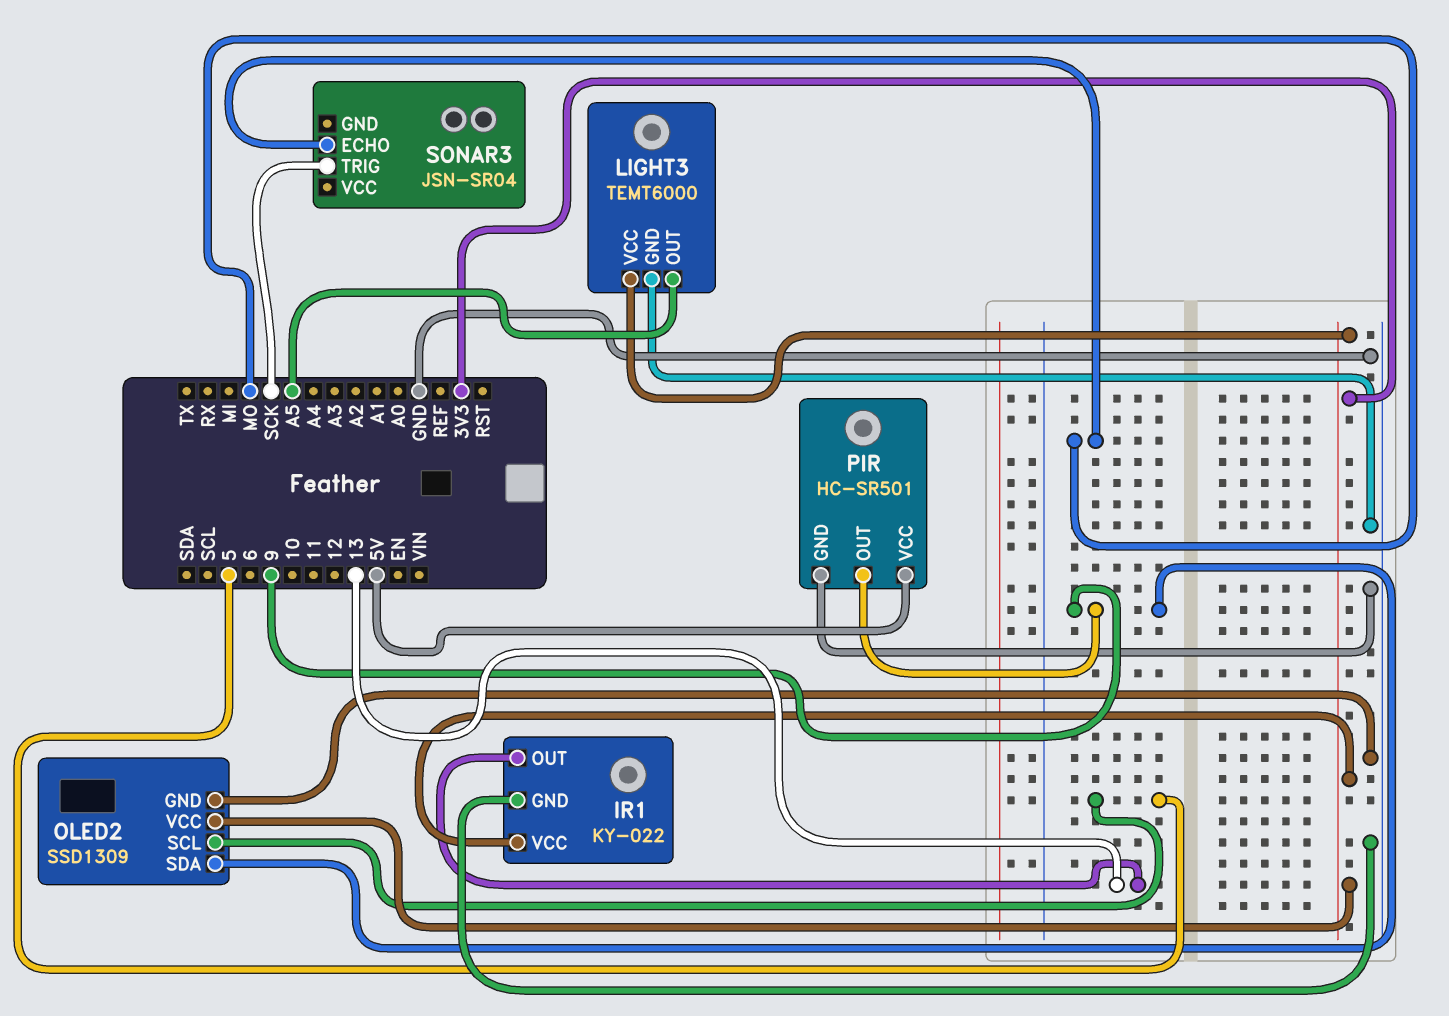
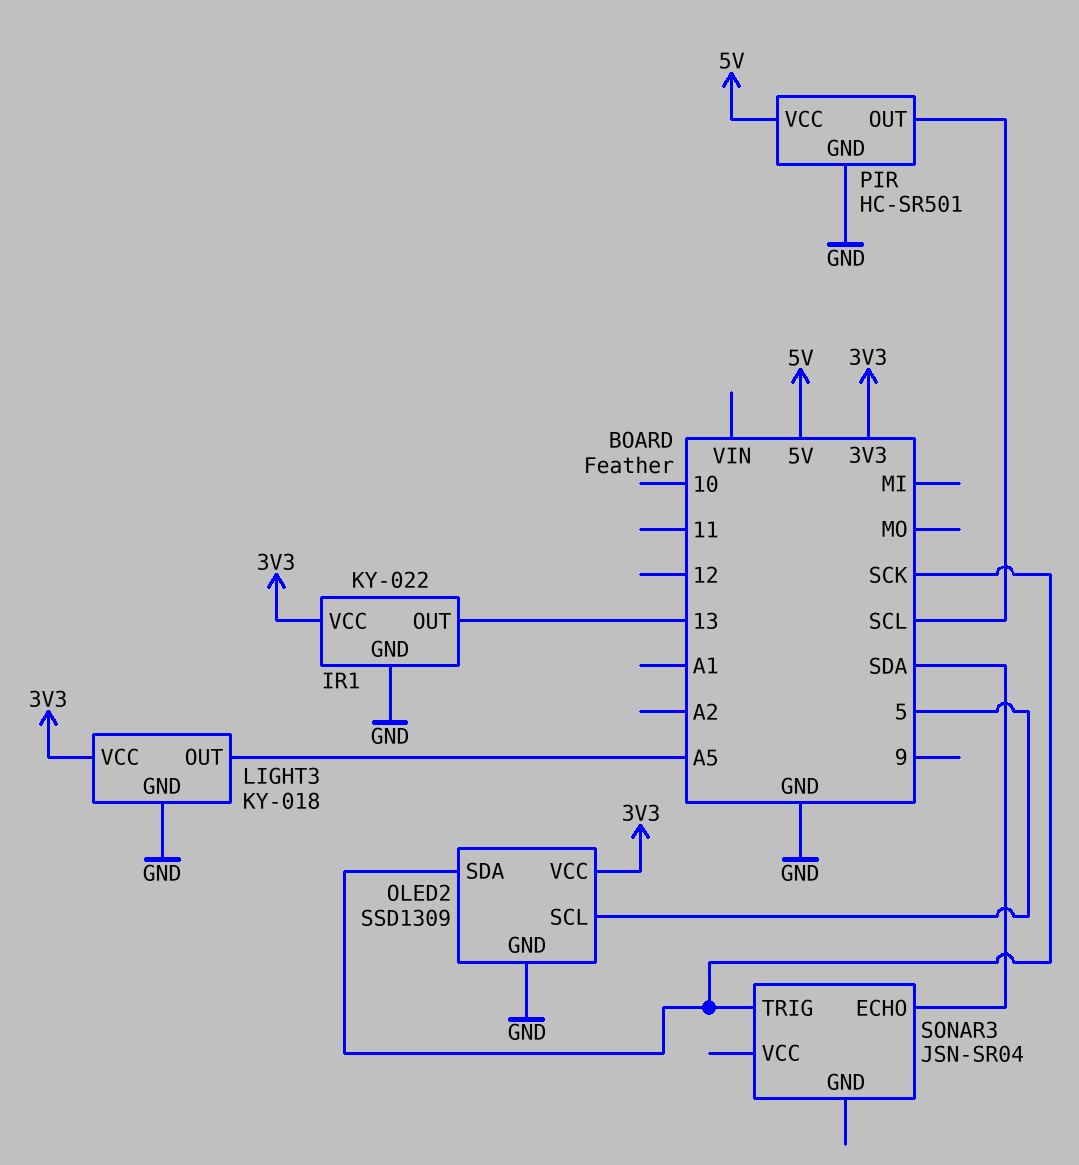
LIGHT3: TEMT6000 -> KY-018
OLED2 pin SDA: 9 -> SCK
PIR pin OUT: 9 -> SCL
SONAR3 pin ECHO: MO -> SDA

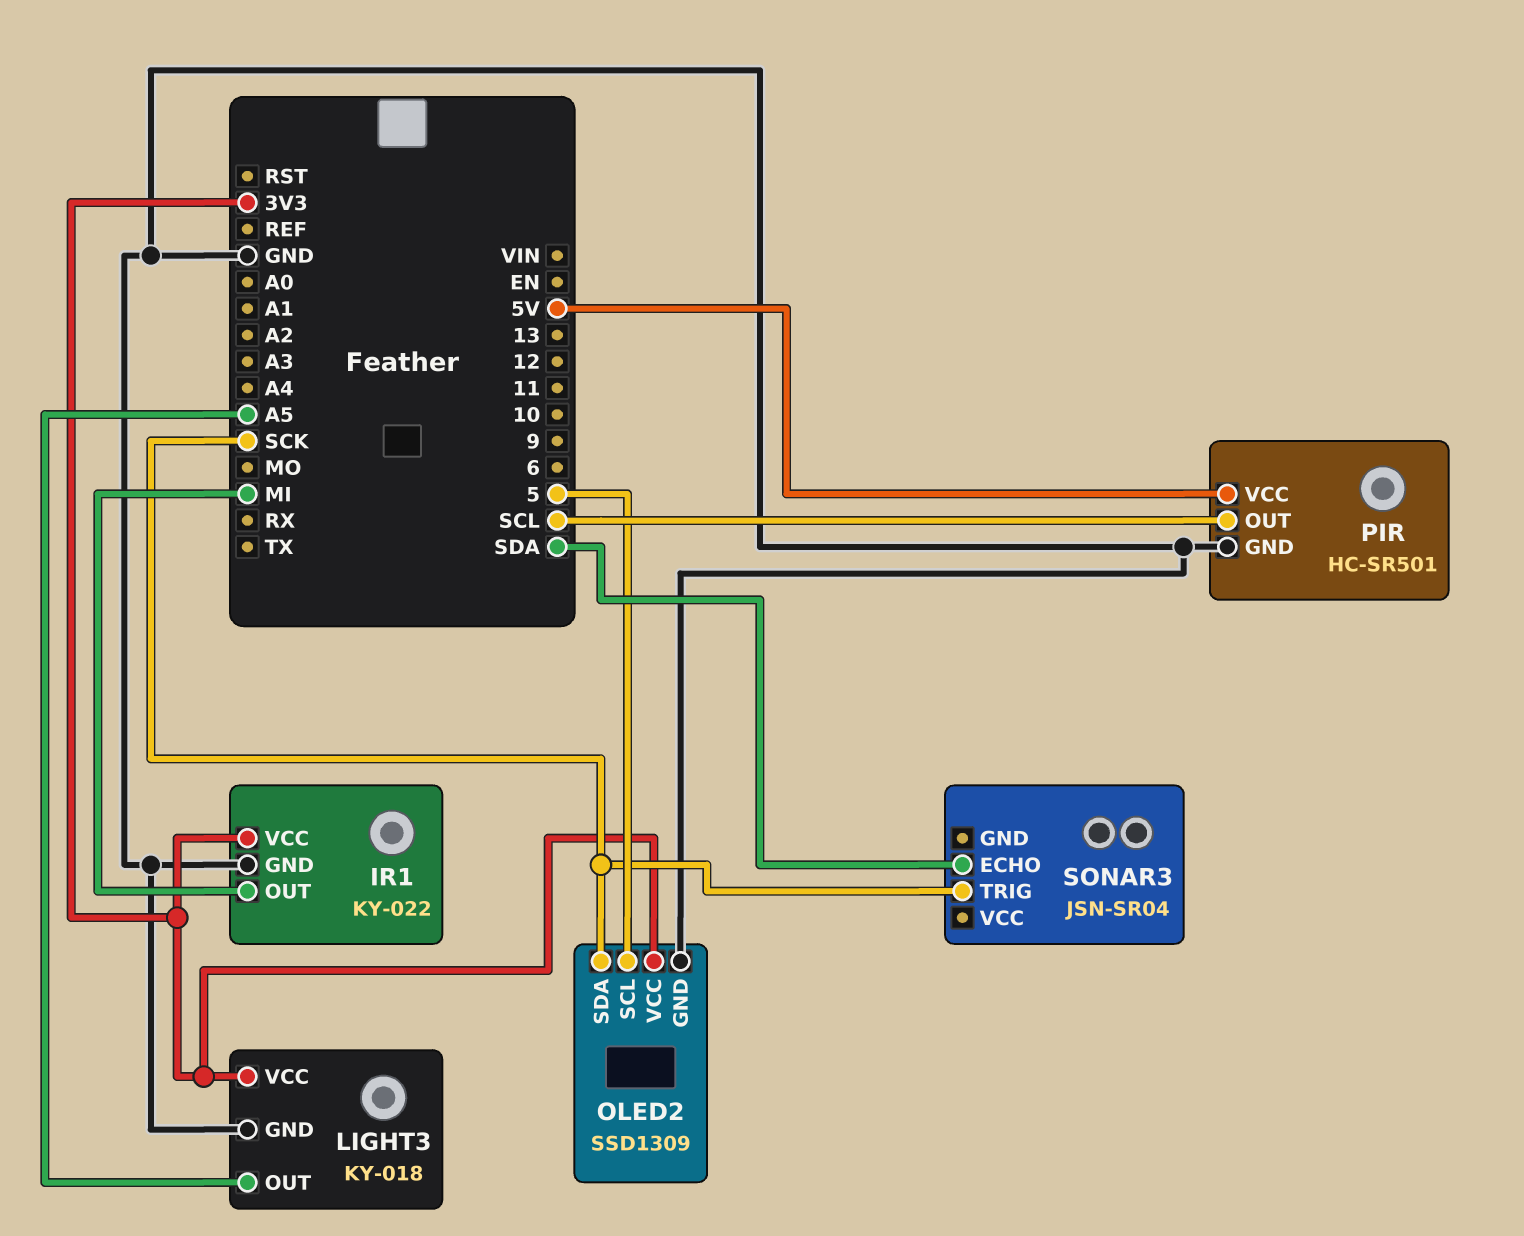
IR1 pin OUT: 13 -> MI

